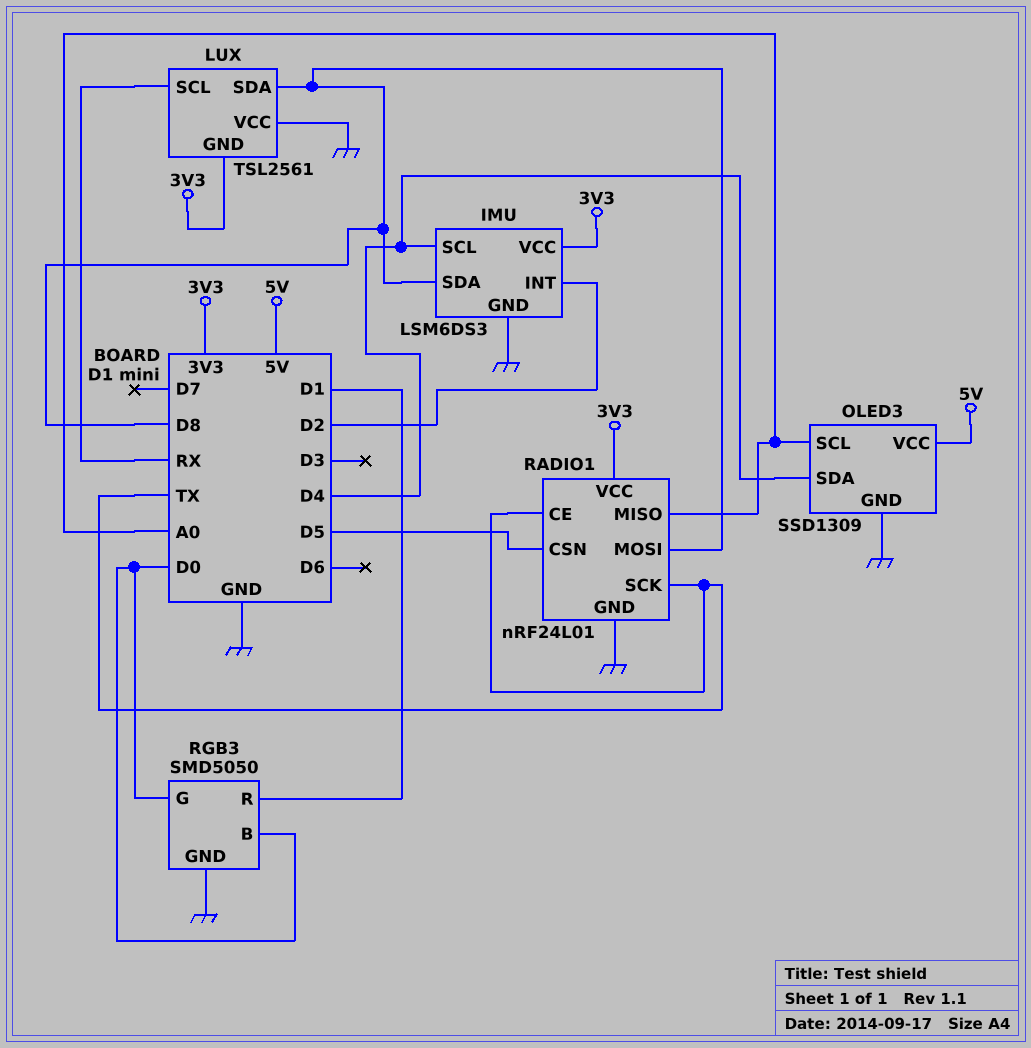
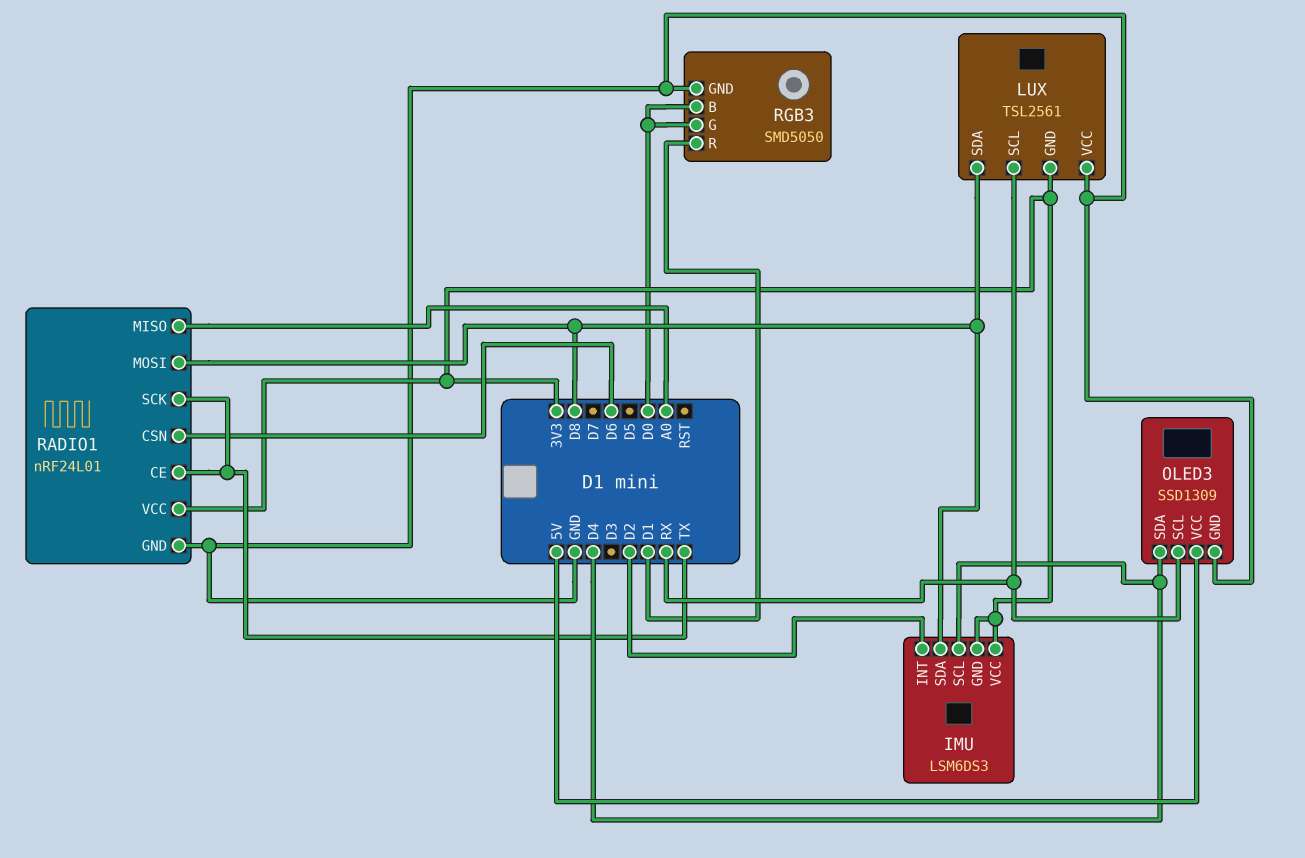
IMU pin GND: GND -> 3V3
OLED3 pin SCL: A0 -> RX
RADIO1 pin CSN: D5 -> D6

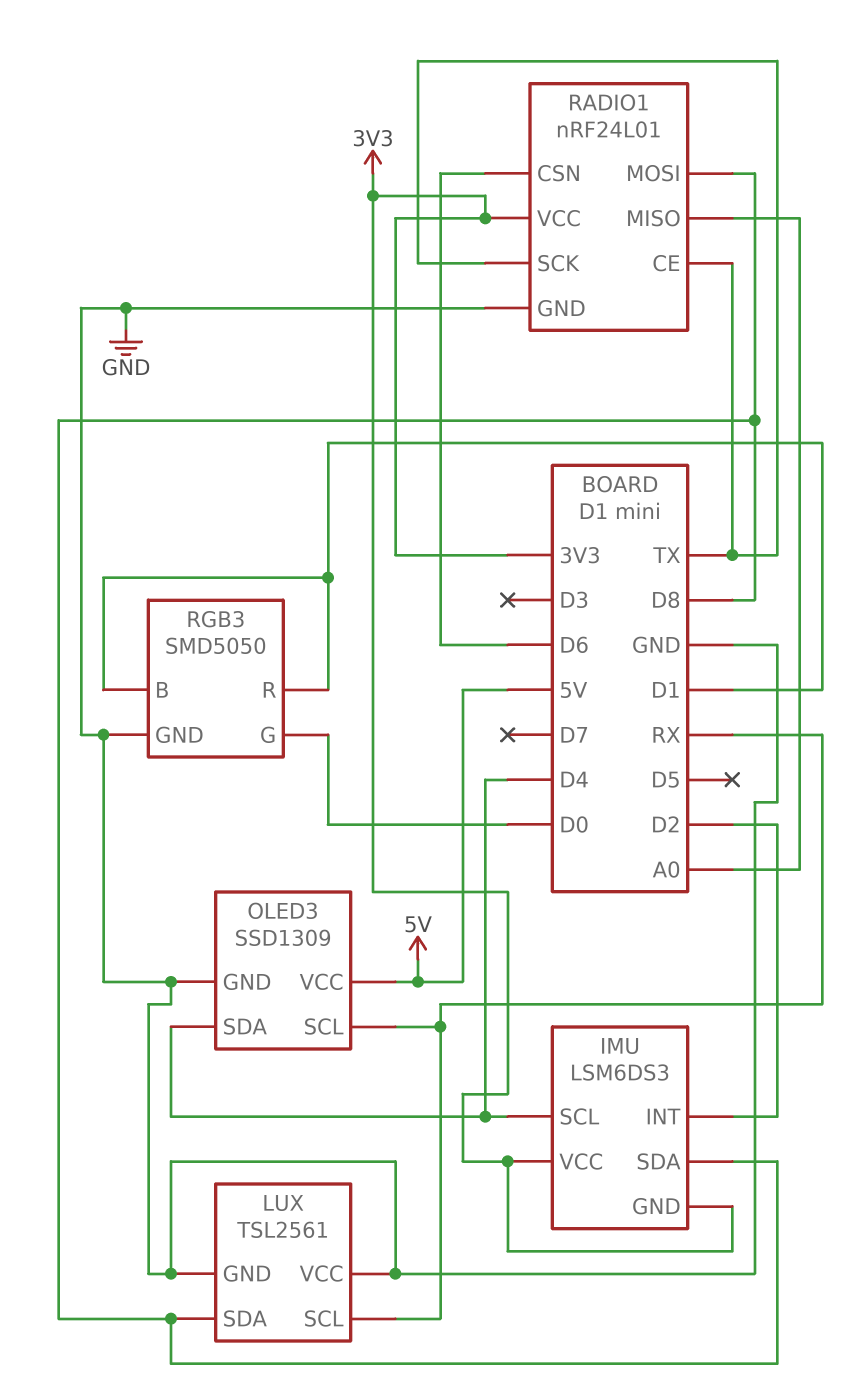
LUX pin GND: 3V3 -> GND
RGB3 pin B: D0 -> D1

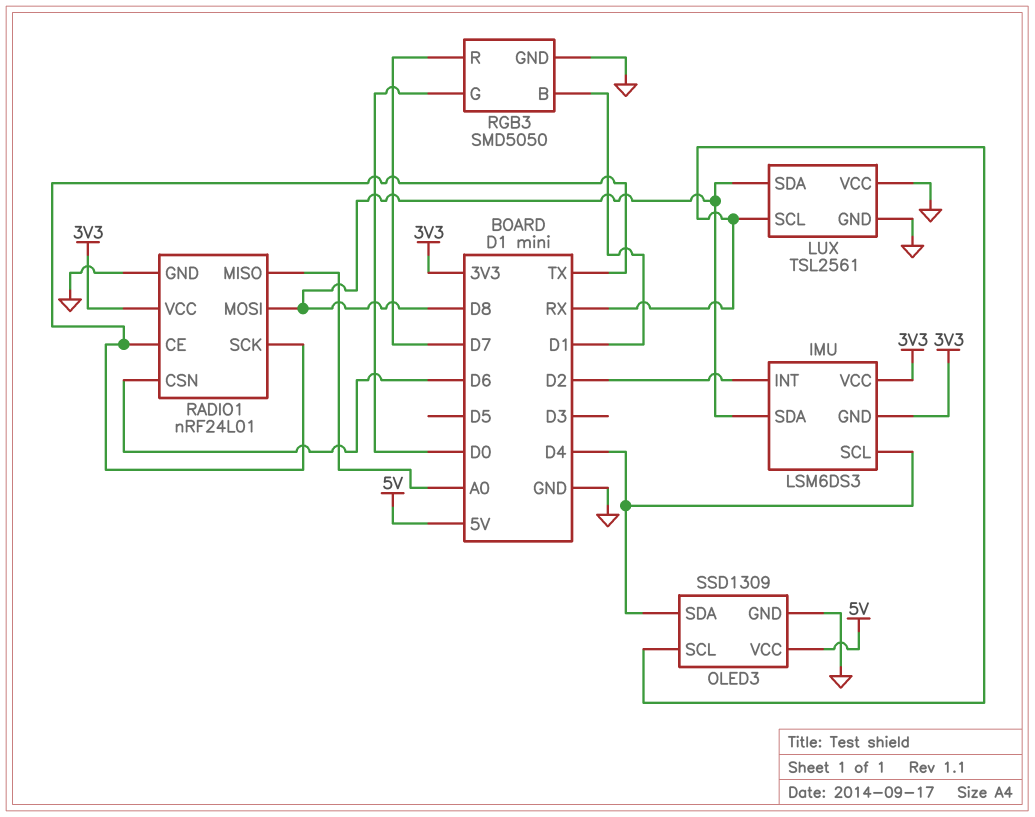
RGB3 pin R: D1 -> D7

